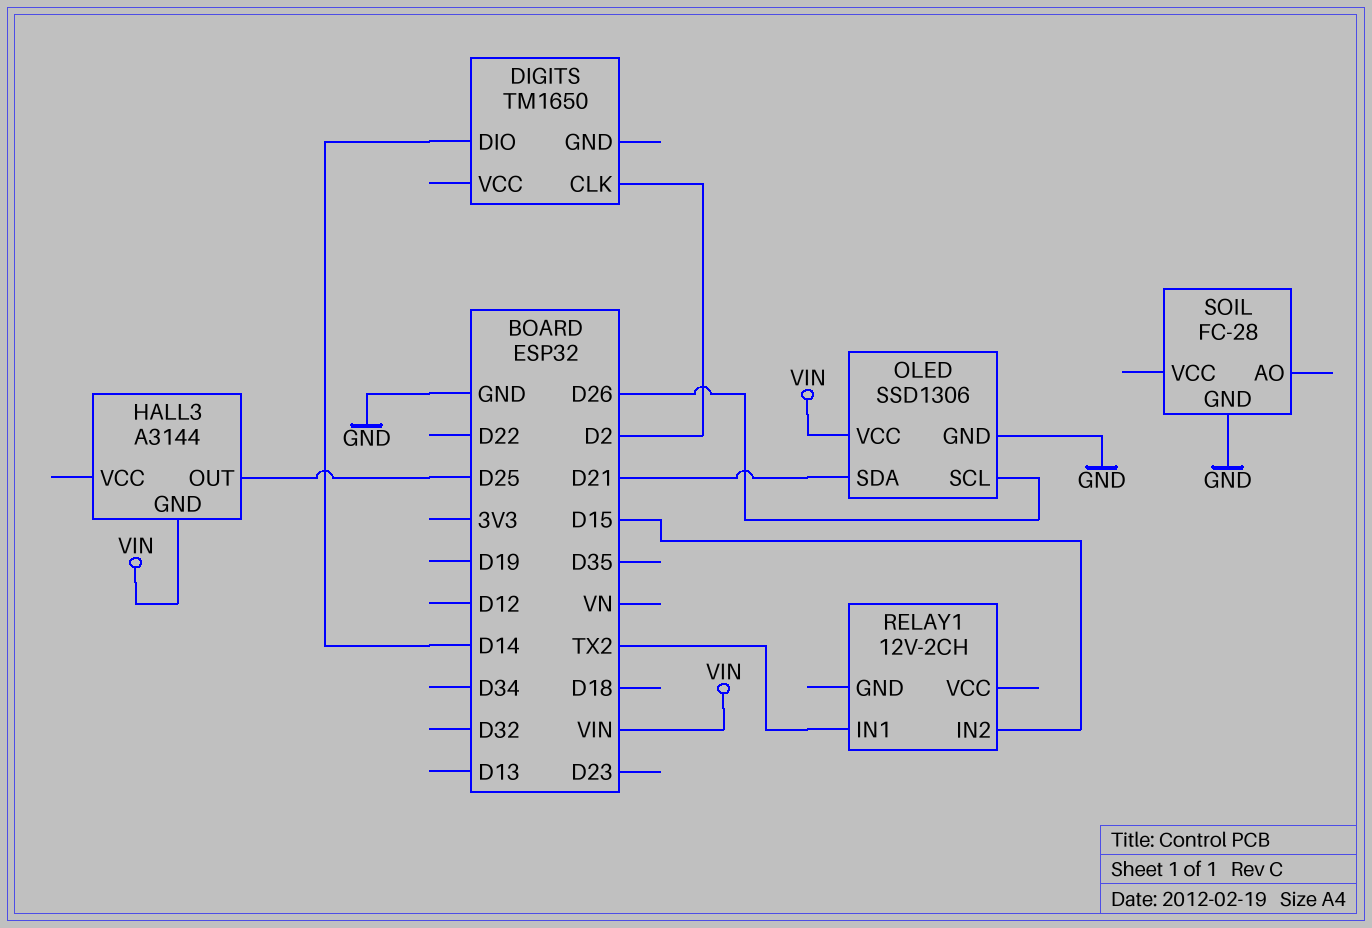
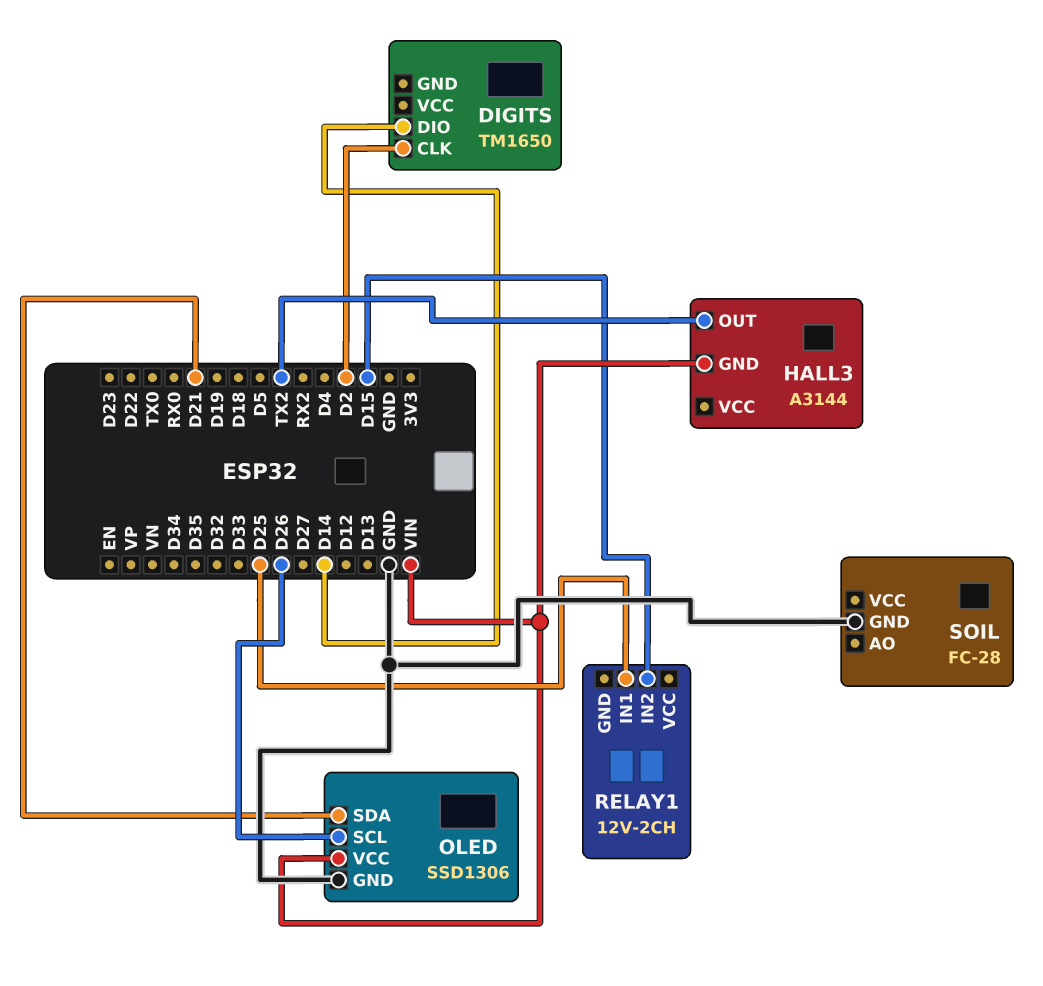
HALL3 pin OUT: D25 -> TX2
RELAY1 pin IN1: TX2 -> D25

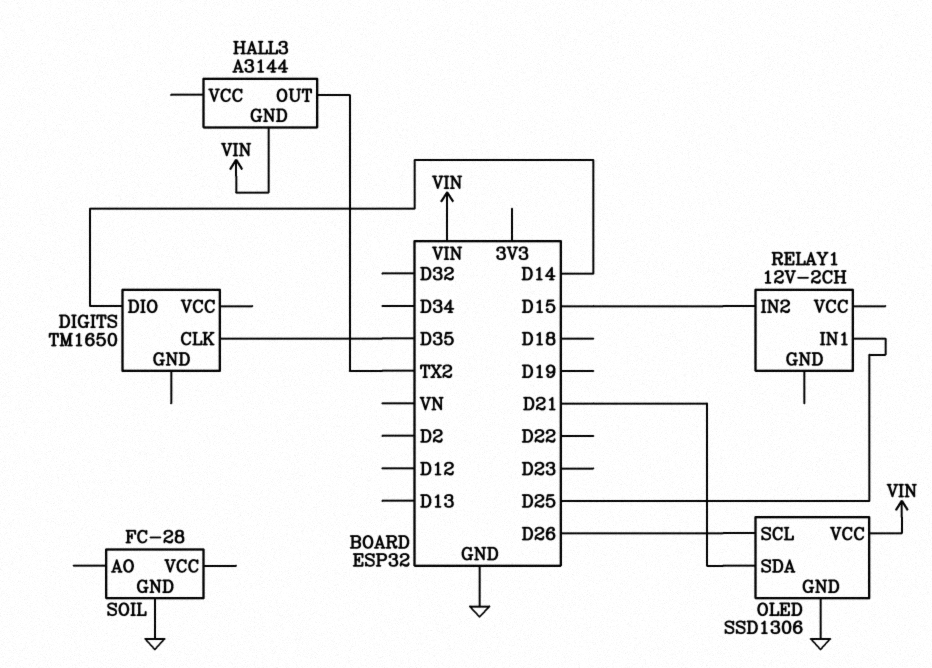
DIGITS pin CLK: D2 -> D35

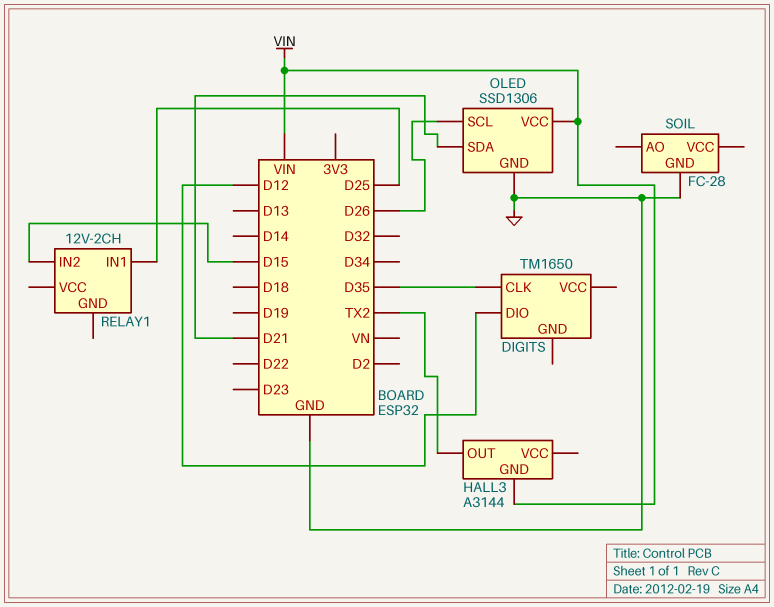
DIGITS pin DIO: D14 -> D12

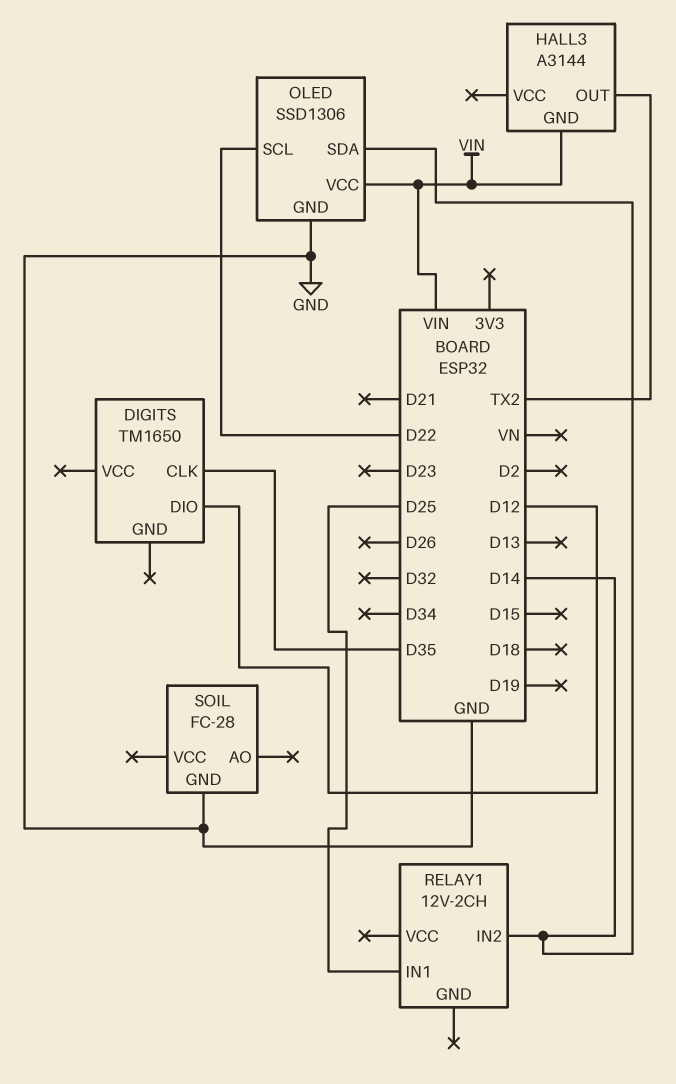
OLED pin SCL: D26 -> D22
OLED pin SDA: D21 -> D14
RELAY1 pin IN2: D15 -> D14

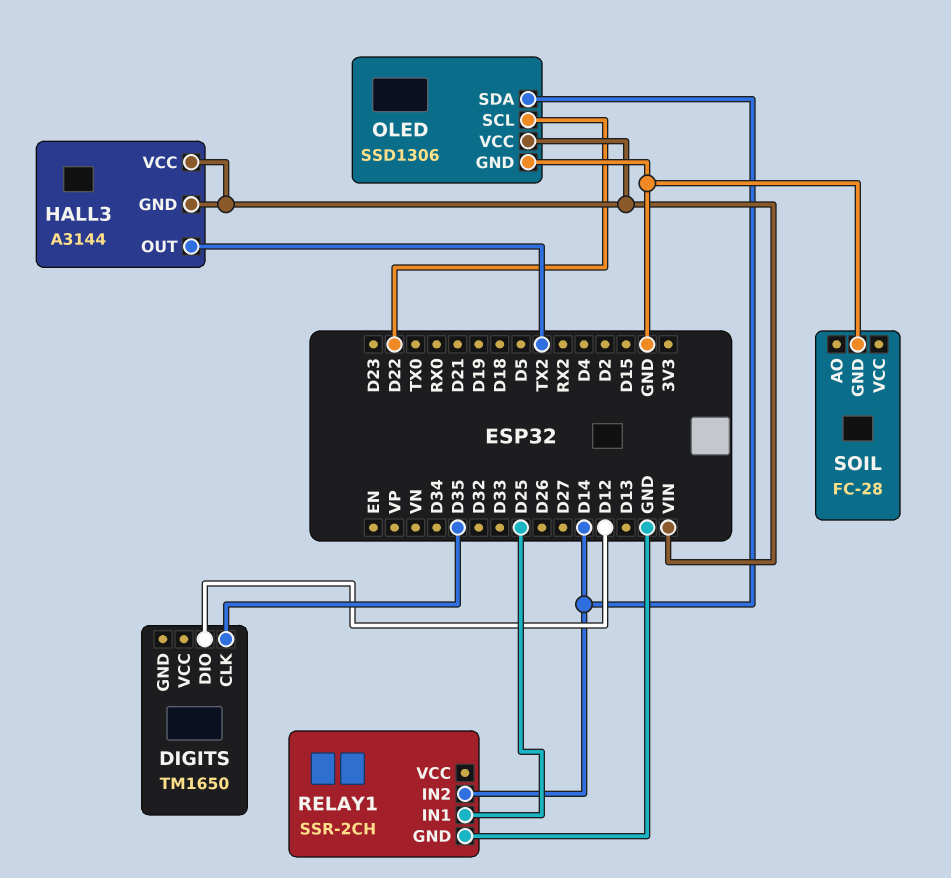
HALL3 pin VCC: none -> VIN
RELAY1: 12V-2CH -> SSR-2CH
RELAY1 pin GND: none -> GND

